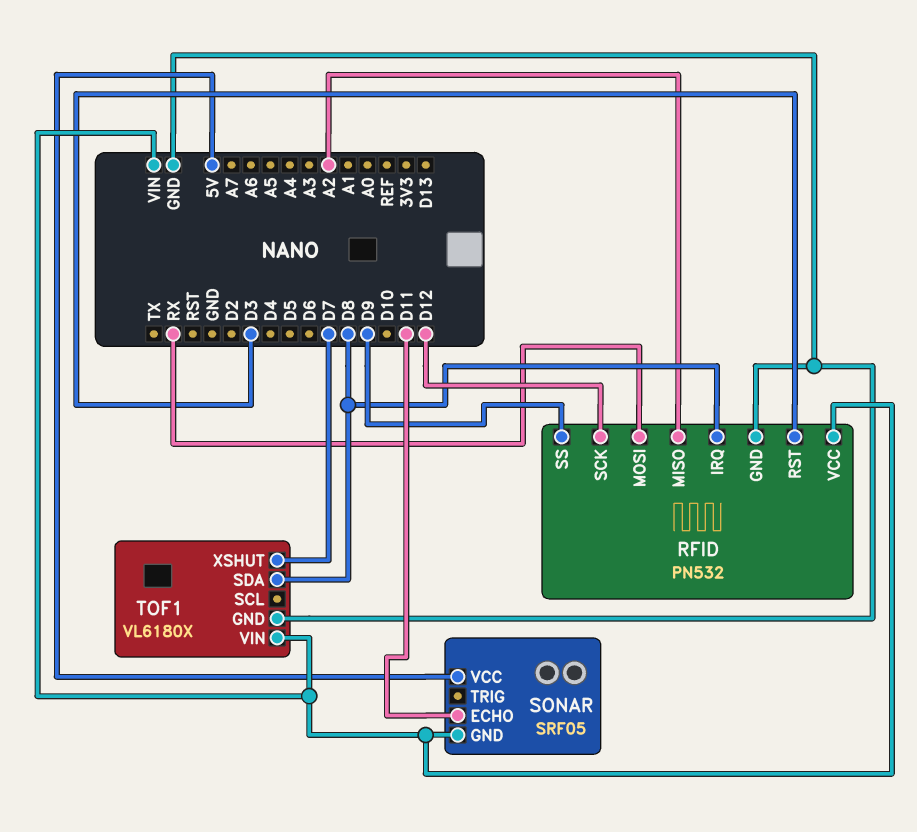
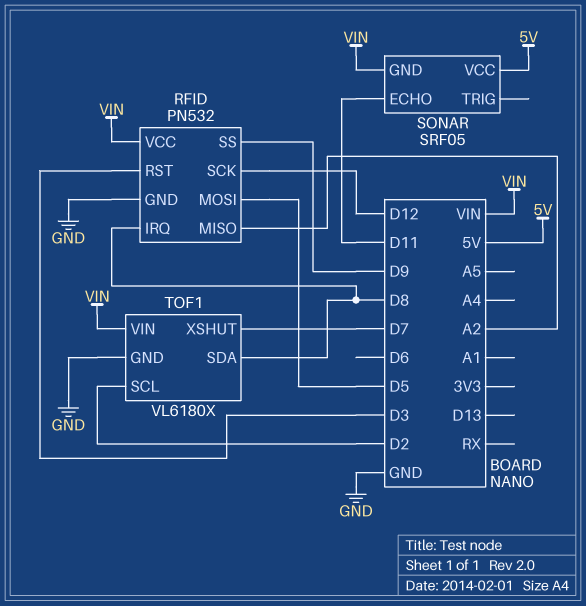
RFID pin MOSI: RX -> D5
TOF1 pin SCL: none -> D2

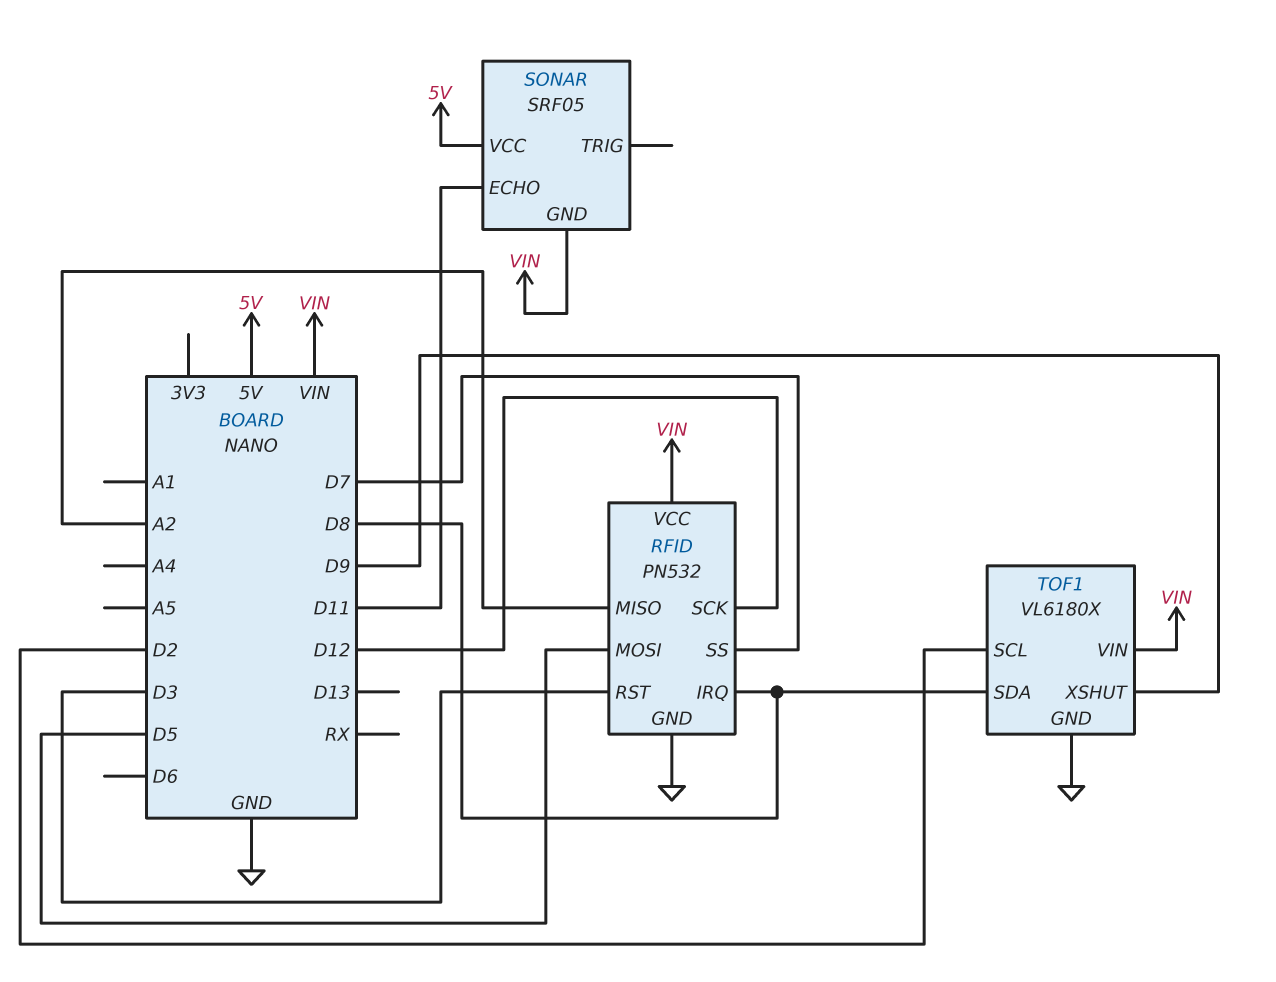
RFID pin SS: D9 -> D7
TOF1 pin XSHUT: D7 -> D9

